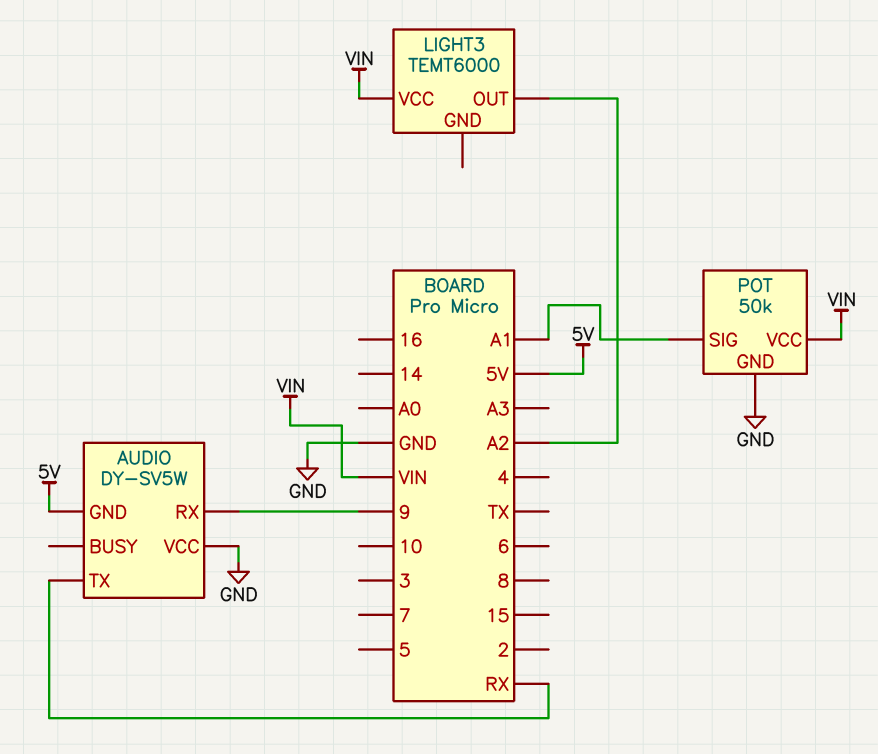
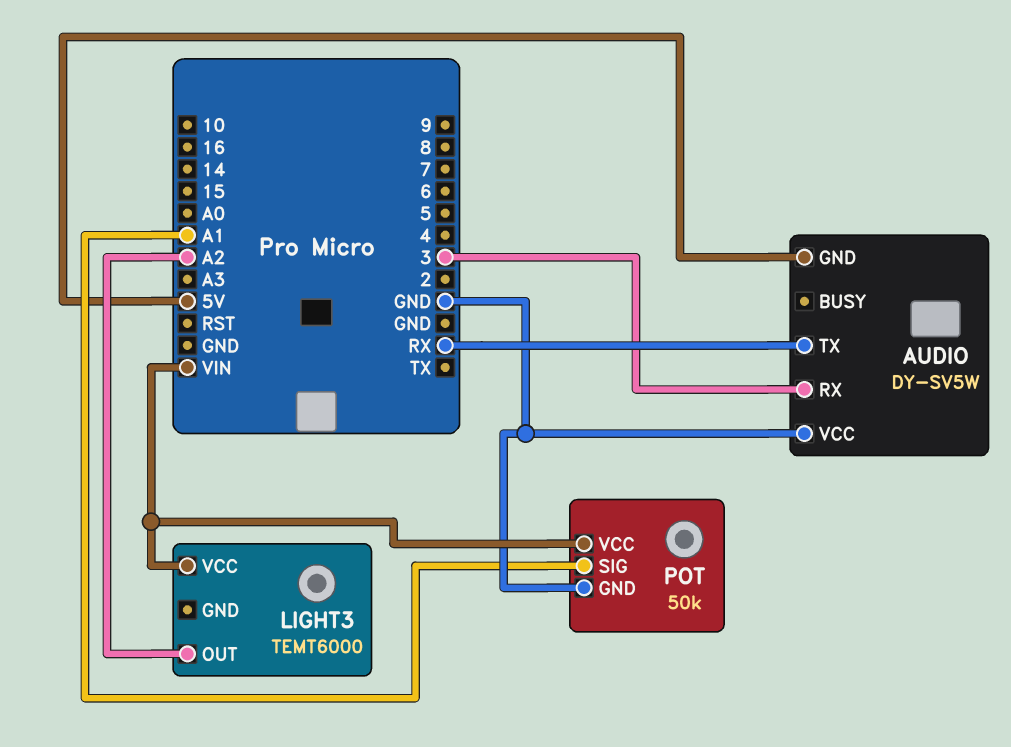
AUDIO pin RX: 9 -> 3

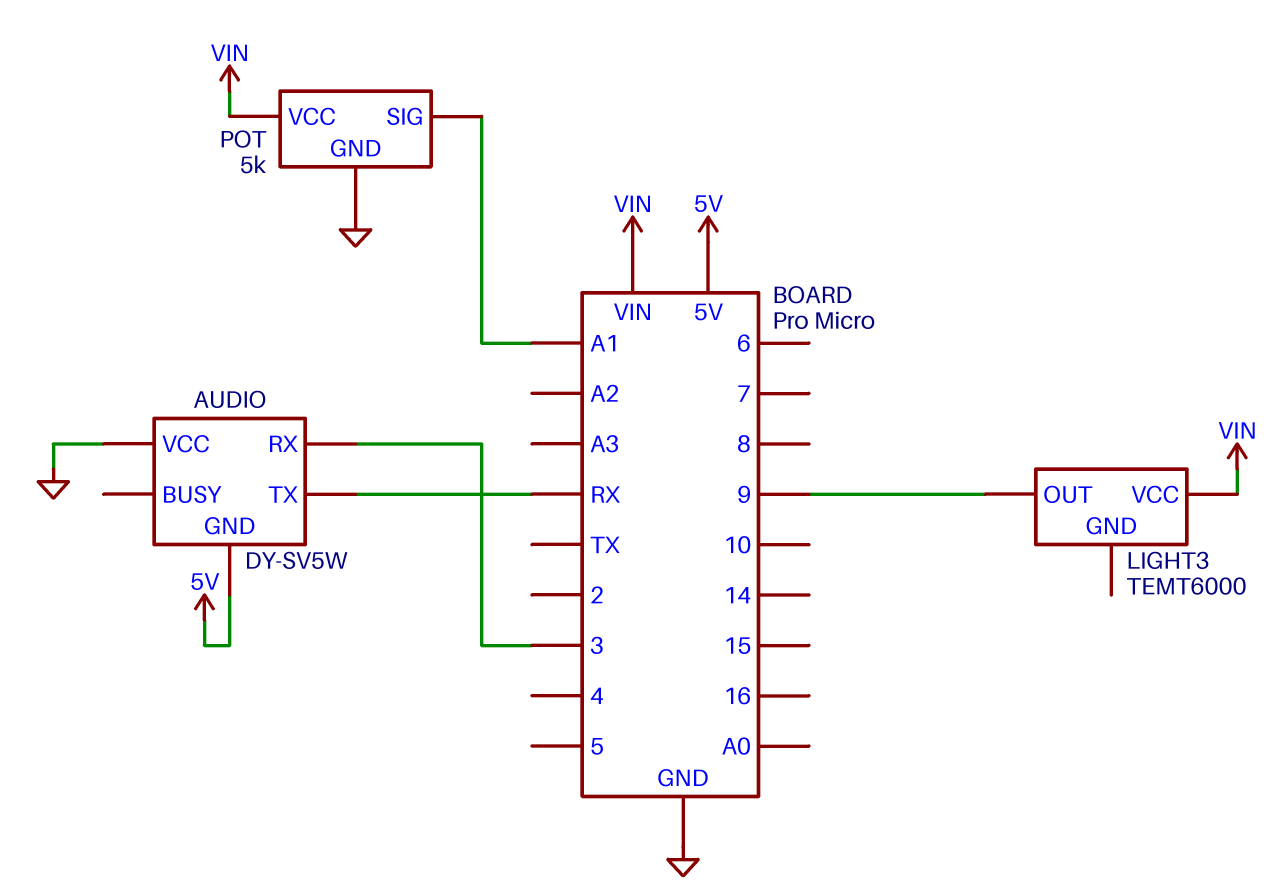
LIGHT3 pin OUT: A2 -> 9
POT: 50k -> 5k

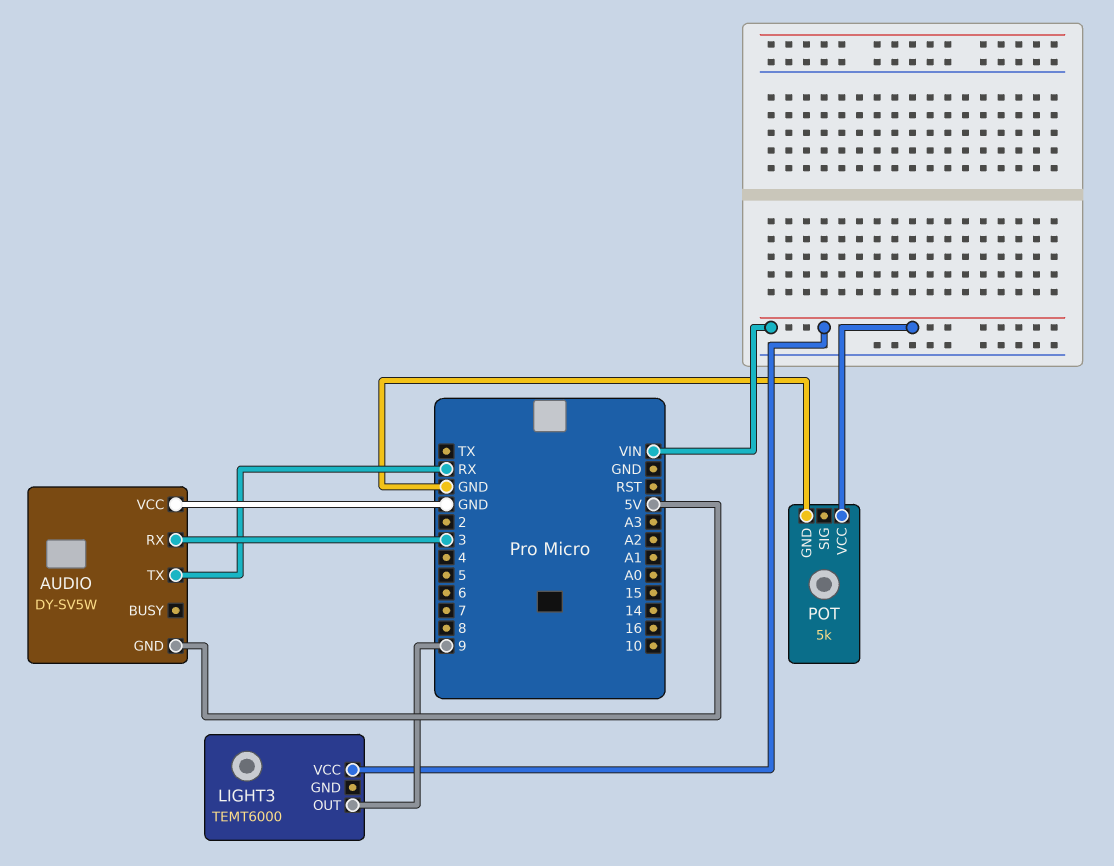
POT pin SIG: A1 -> none

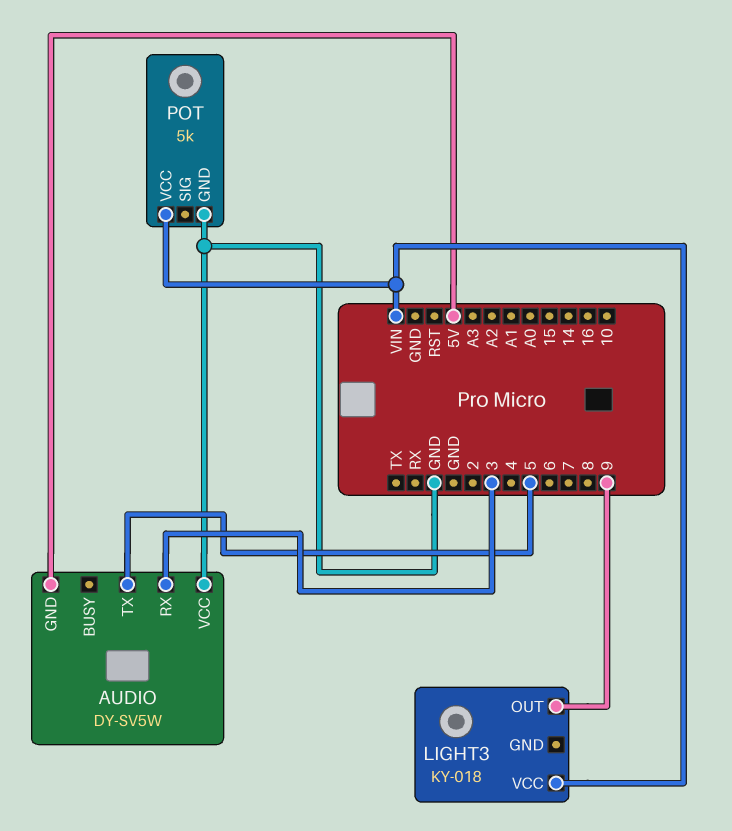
AUDIO pin TX: RX -> 5
LIGHT3: TEMT6000 -> KY-018

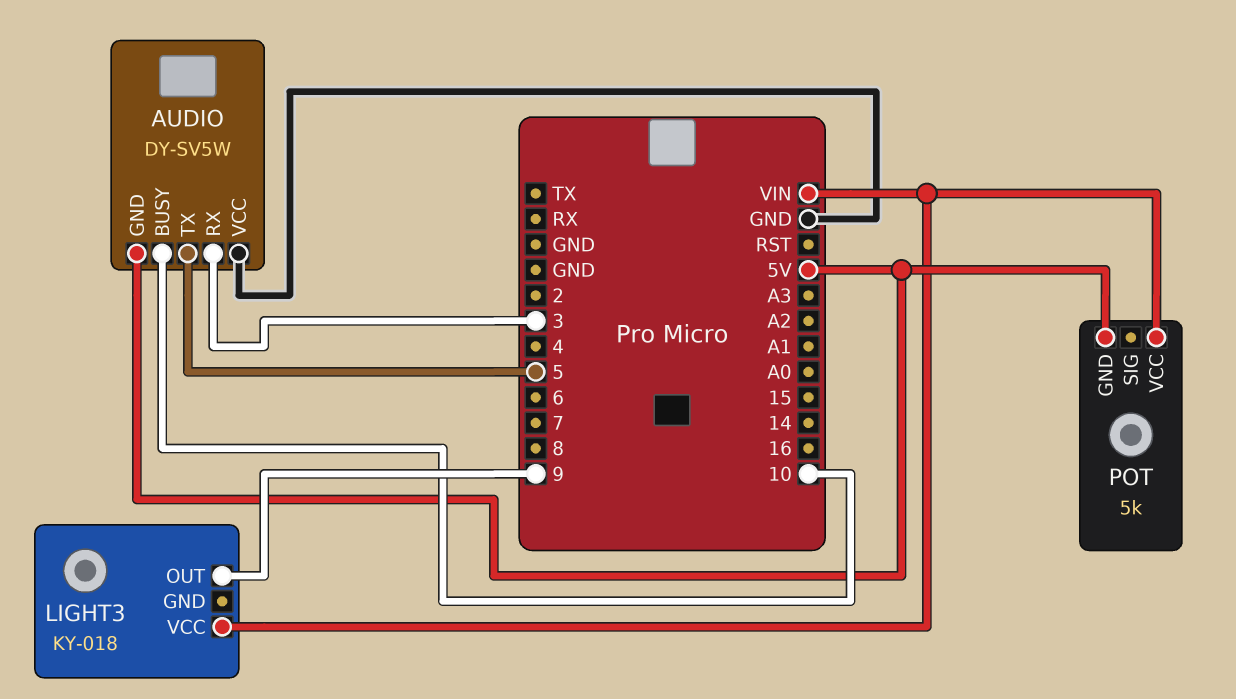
AUDIO pin BUSY: none -> 10
POT pin GND: GND -> 5V

